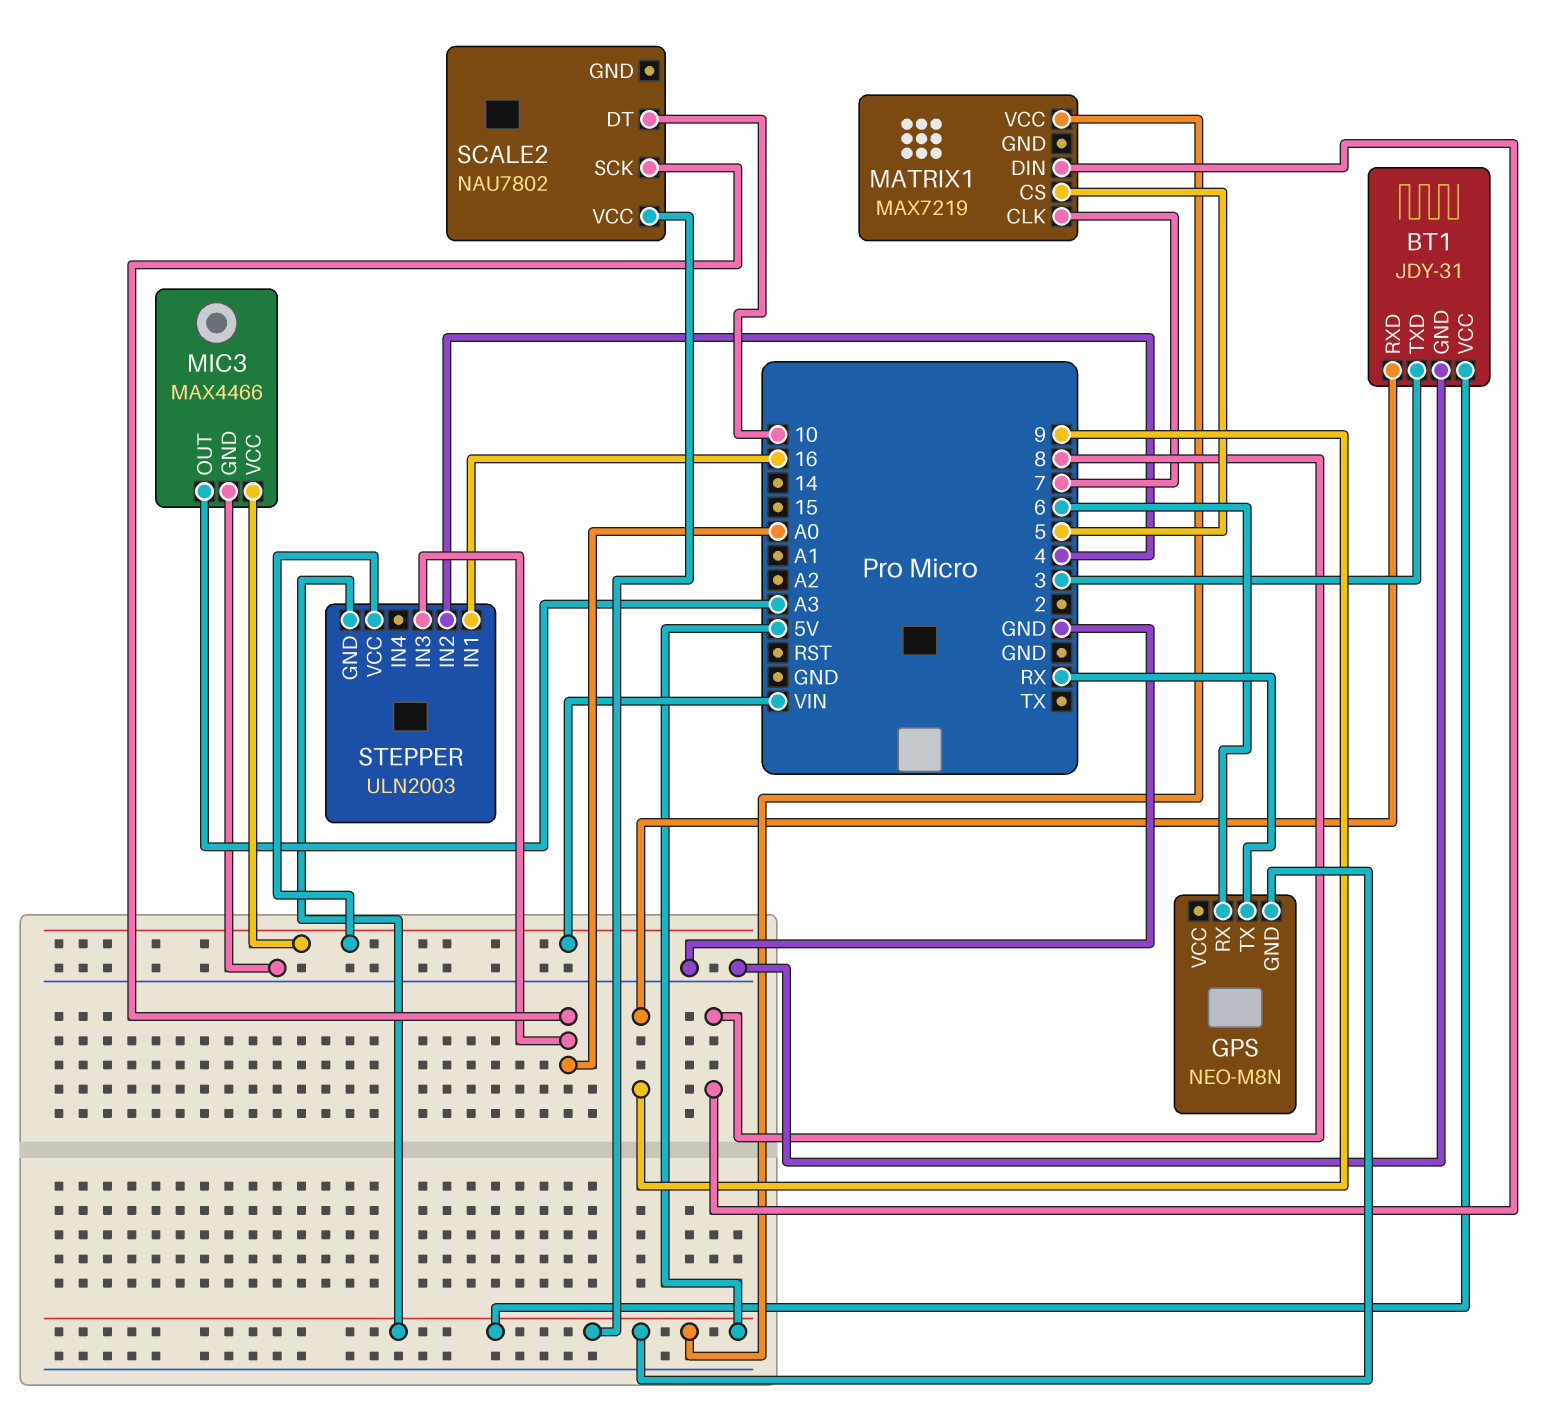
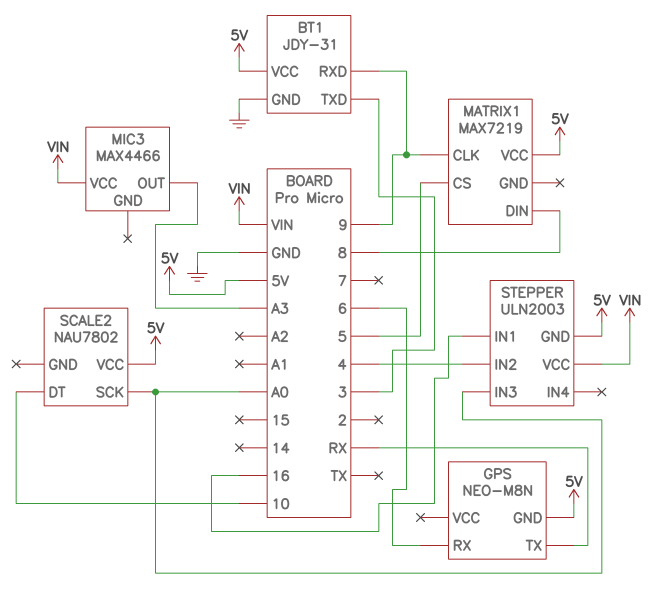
MATRIX1 pin CLK: 7 -> 9
MIC3 pin GND: GND -> none

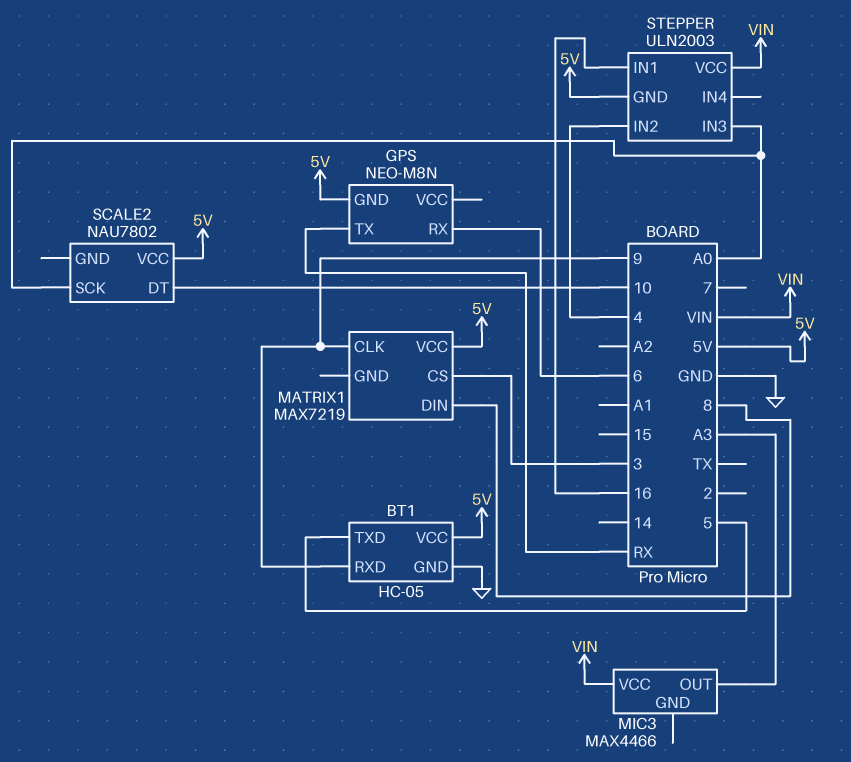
BT1: JDY-31 -> HC-05
BT1 pin TXD: 3 -> 5
MATRIX1 pin CS: 5 -> 3

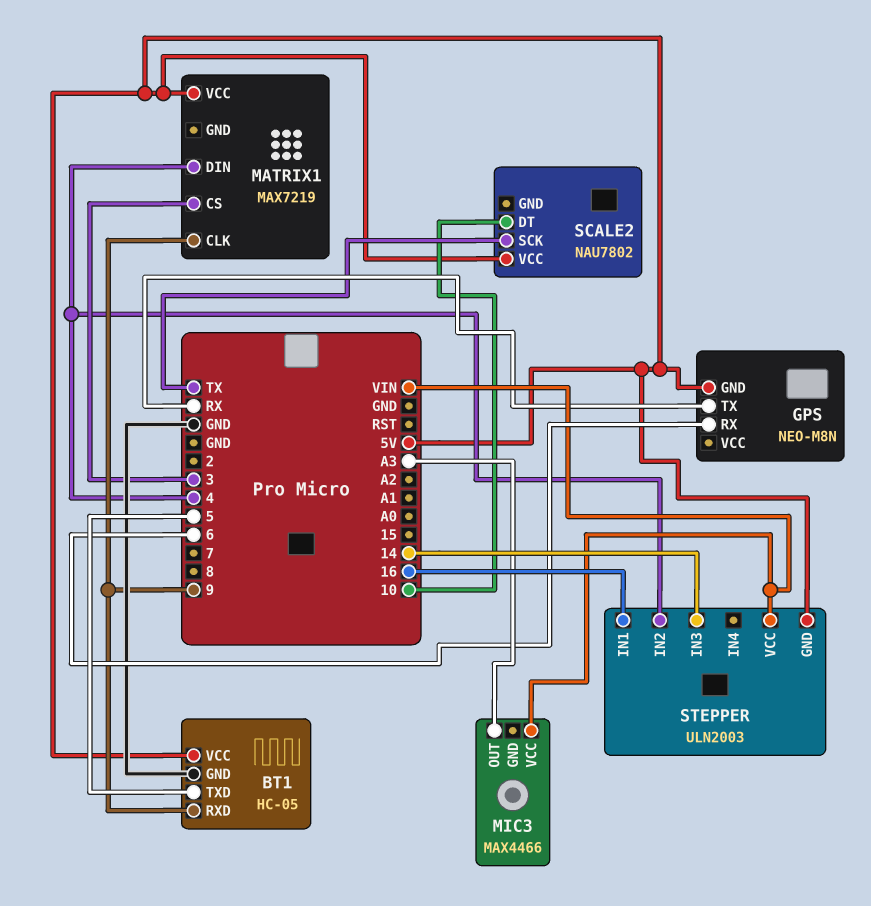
MATRIX1 pin DIN: 8 -> 4
SCALE2 pin SCK: A0 -> TX
STEPPER pin IN3: A0 -> 14

